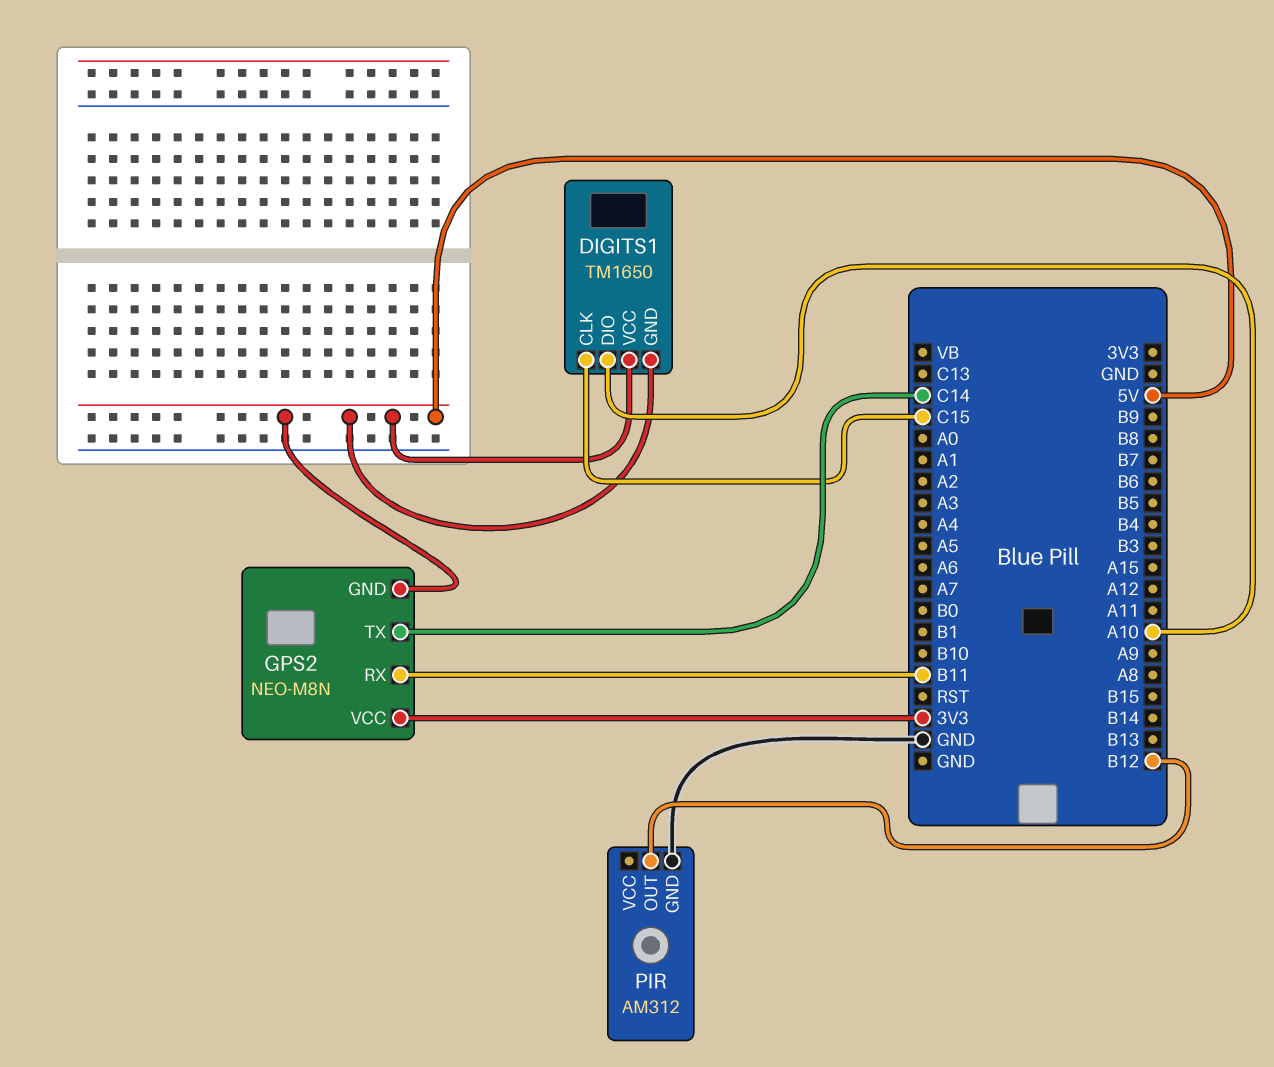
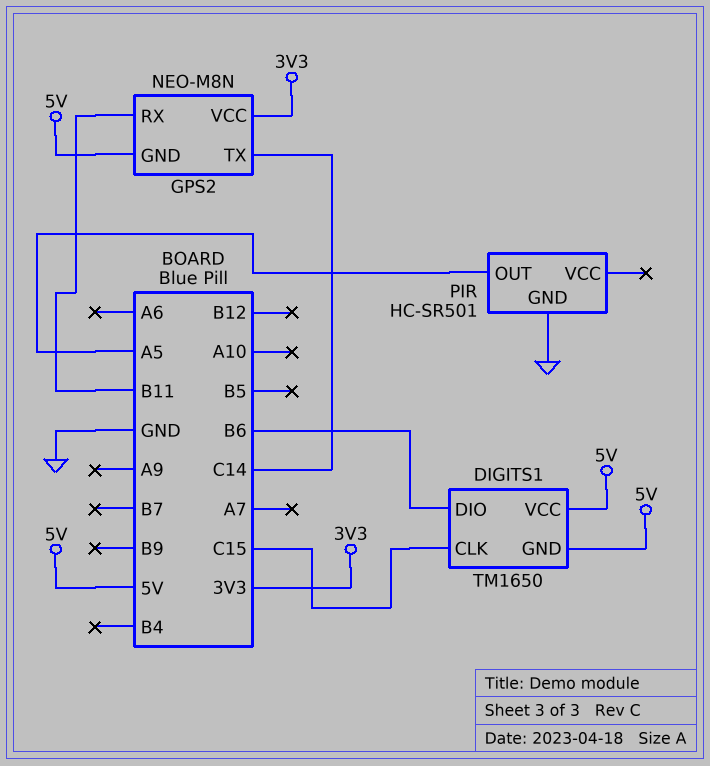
DIGITS1 pin DIO: A10 -> B6
PIR: AM312 -> HC-SR501
PIR pin OUT: B12 -> A5

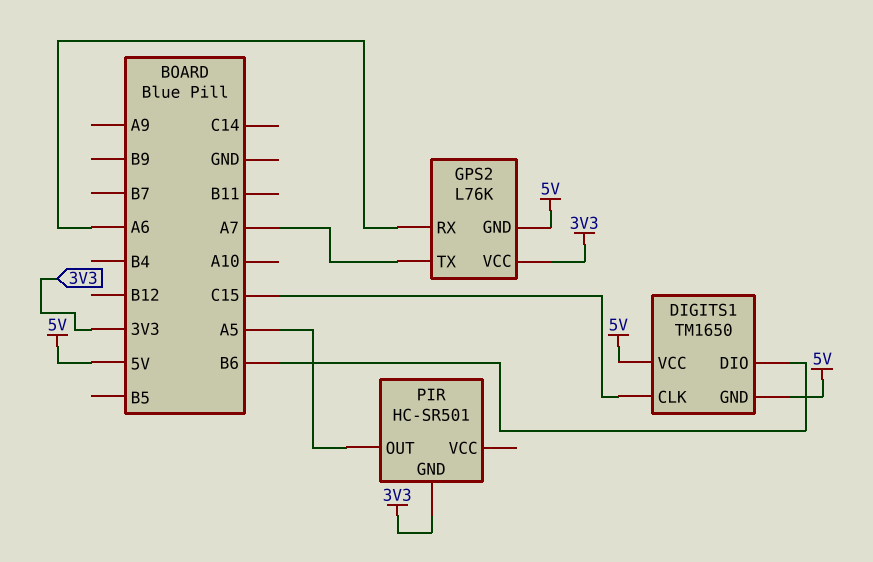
GPS2: NEO-M8N -> L76K
GPS2 pin RX: B11 -> A6
GPS2 pin TX: C14 -> A7
PIR pin GND: GND -> 3V3

